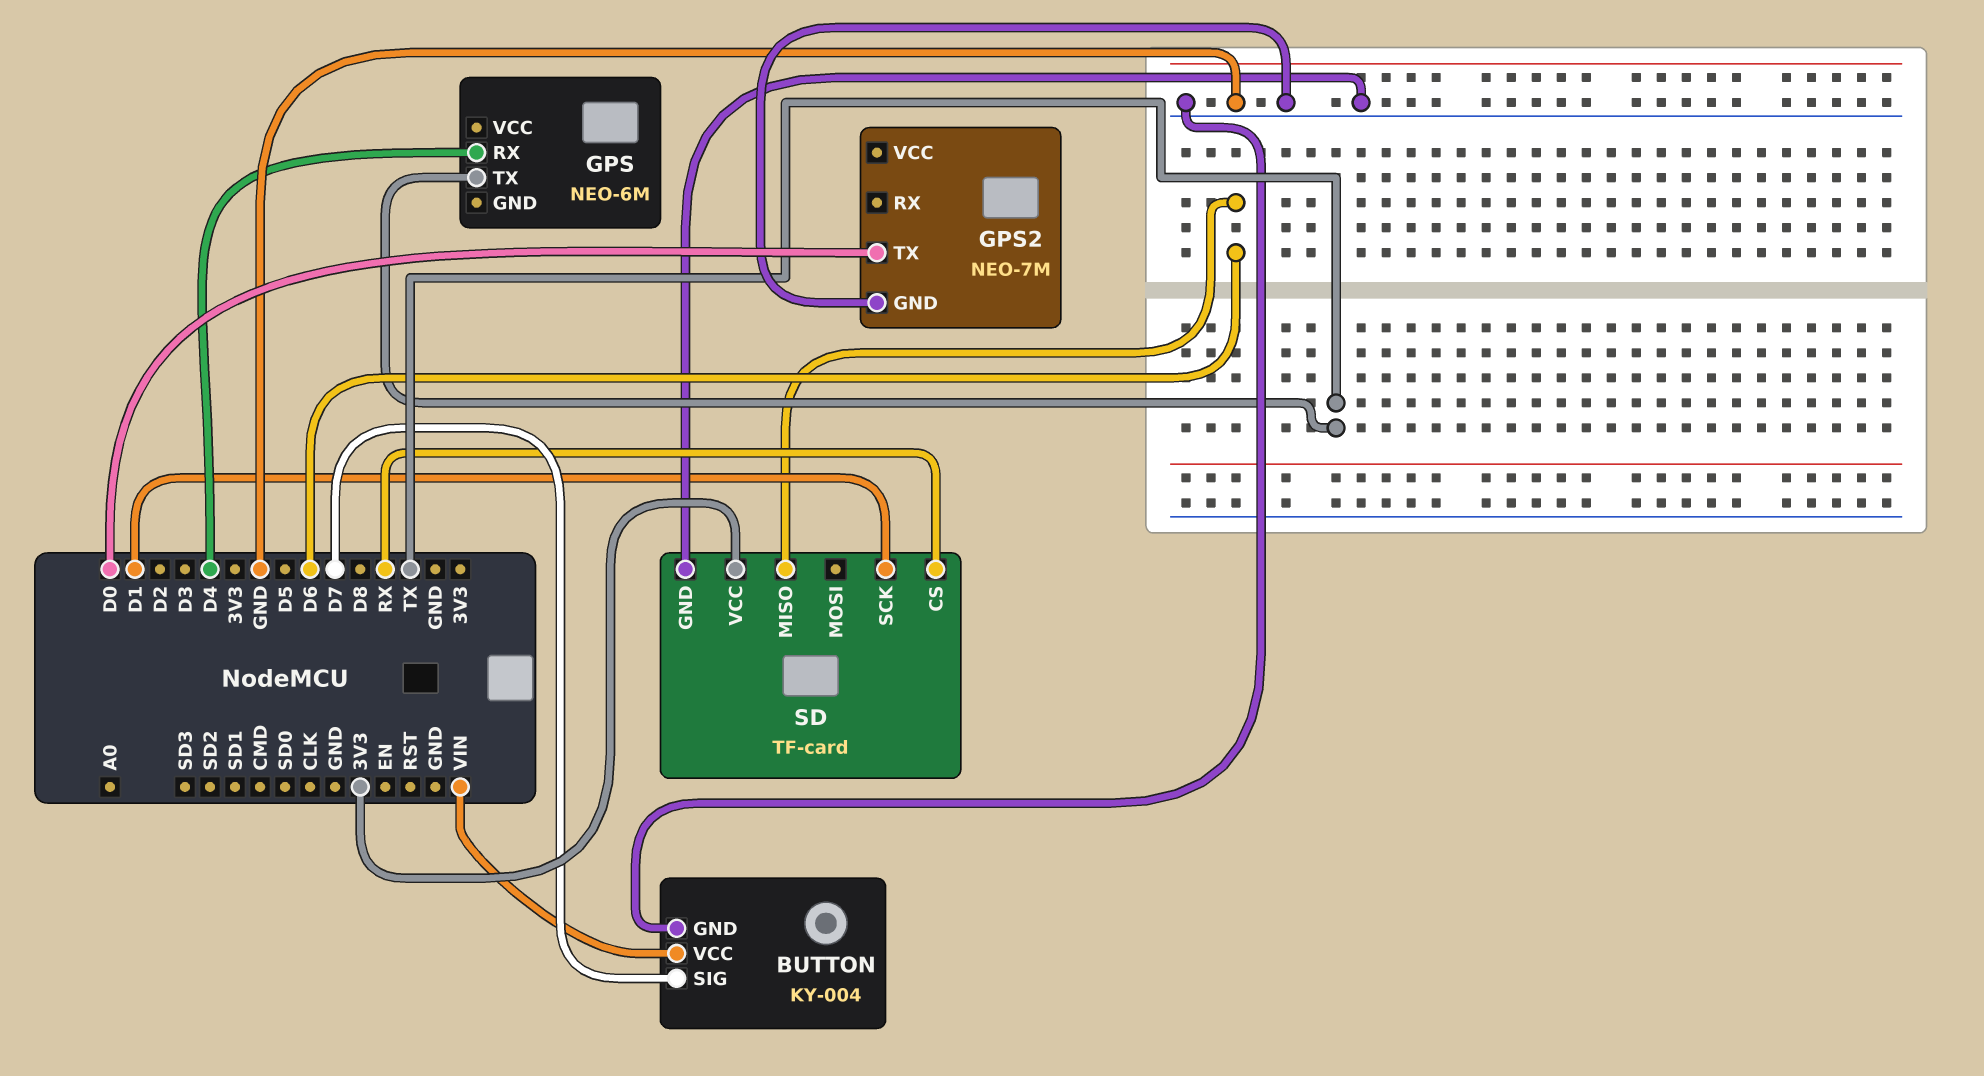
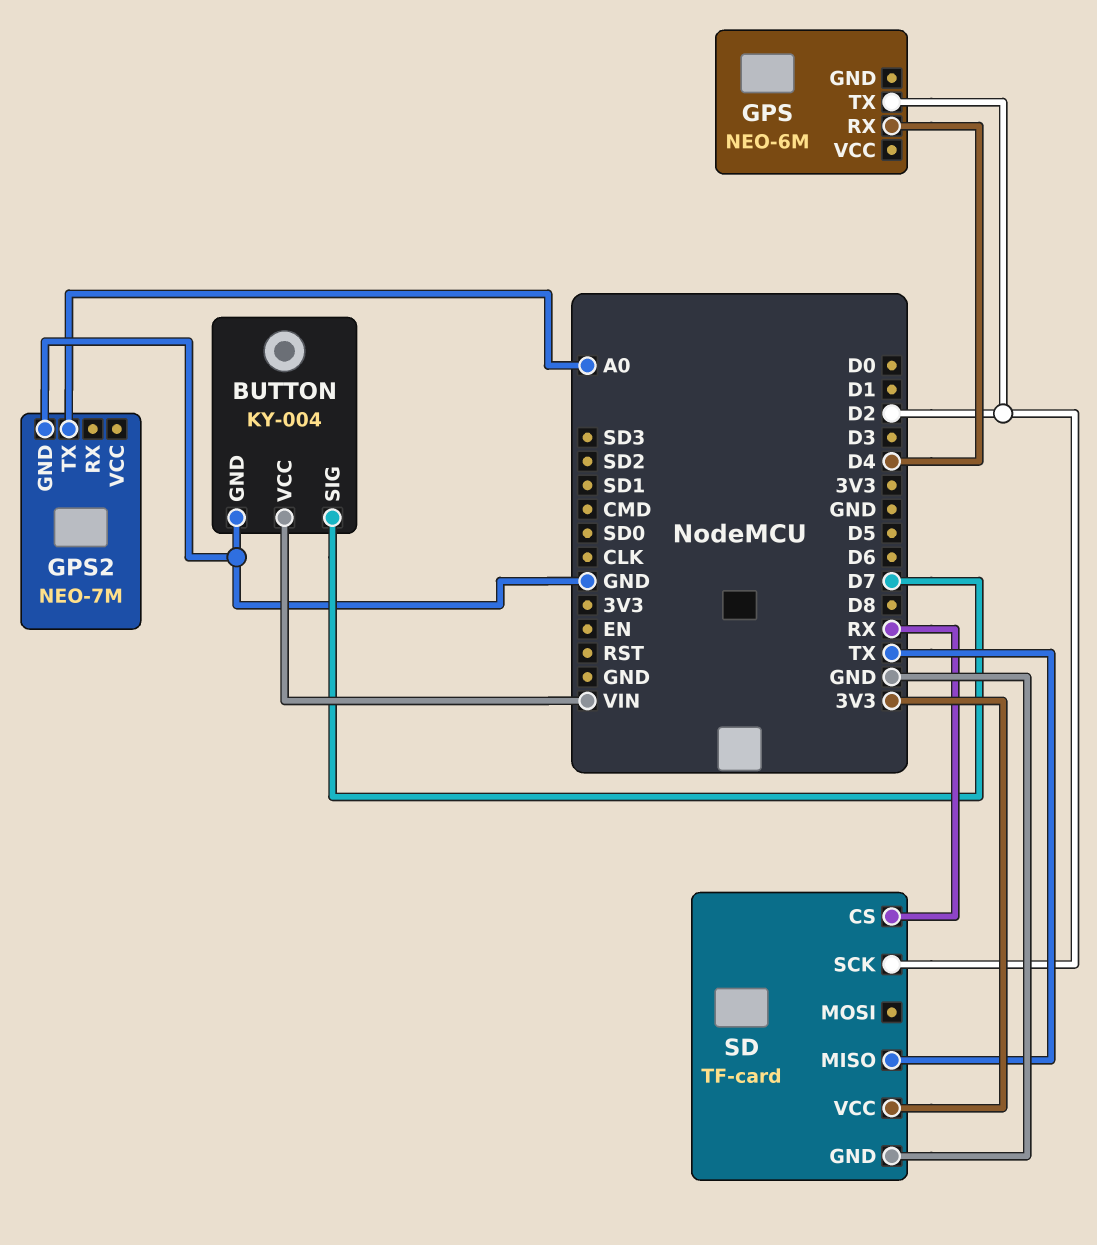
GPS pin TX: TX -> D2
GPS2 pin TX: D0 -> A0
SD pin MISO: D6 -> TX
SD pin SCK: D1 -> D2

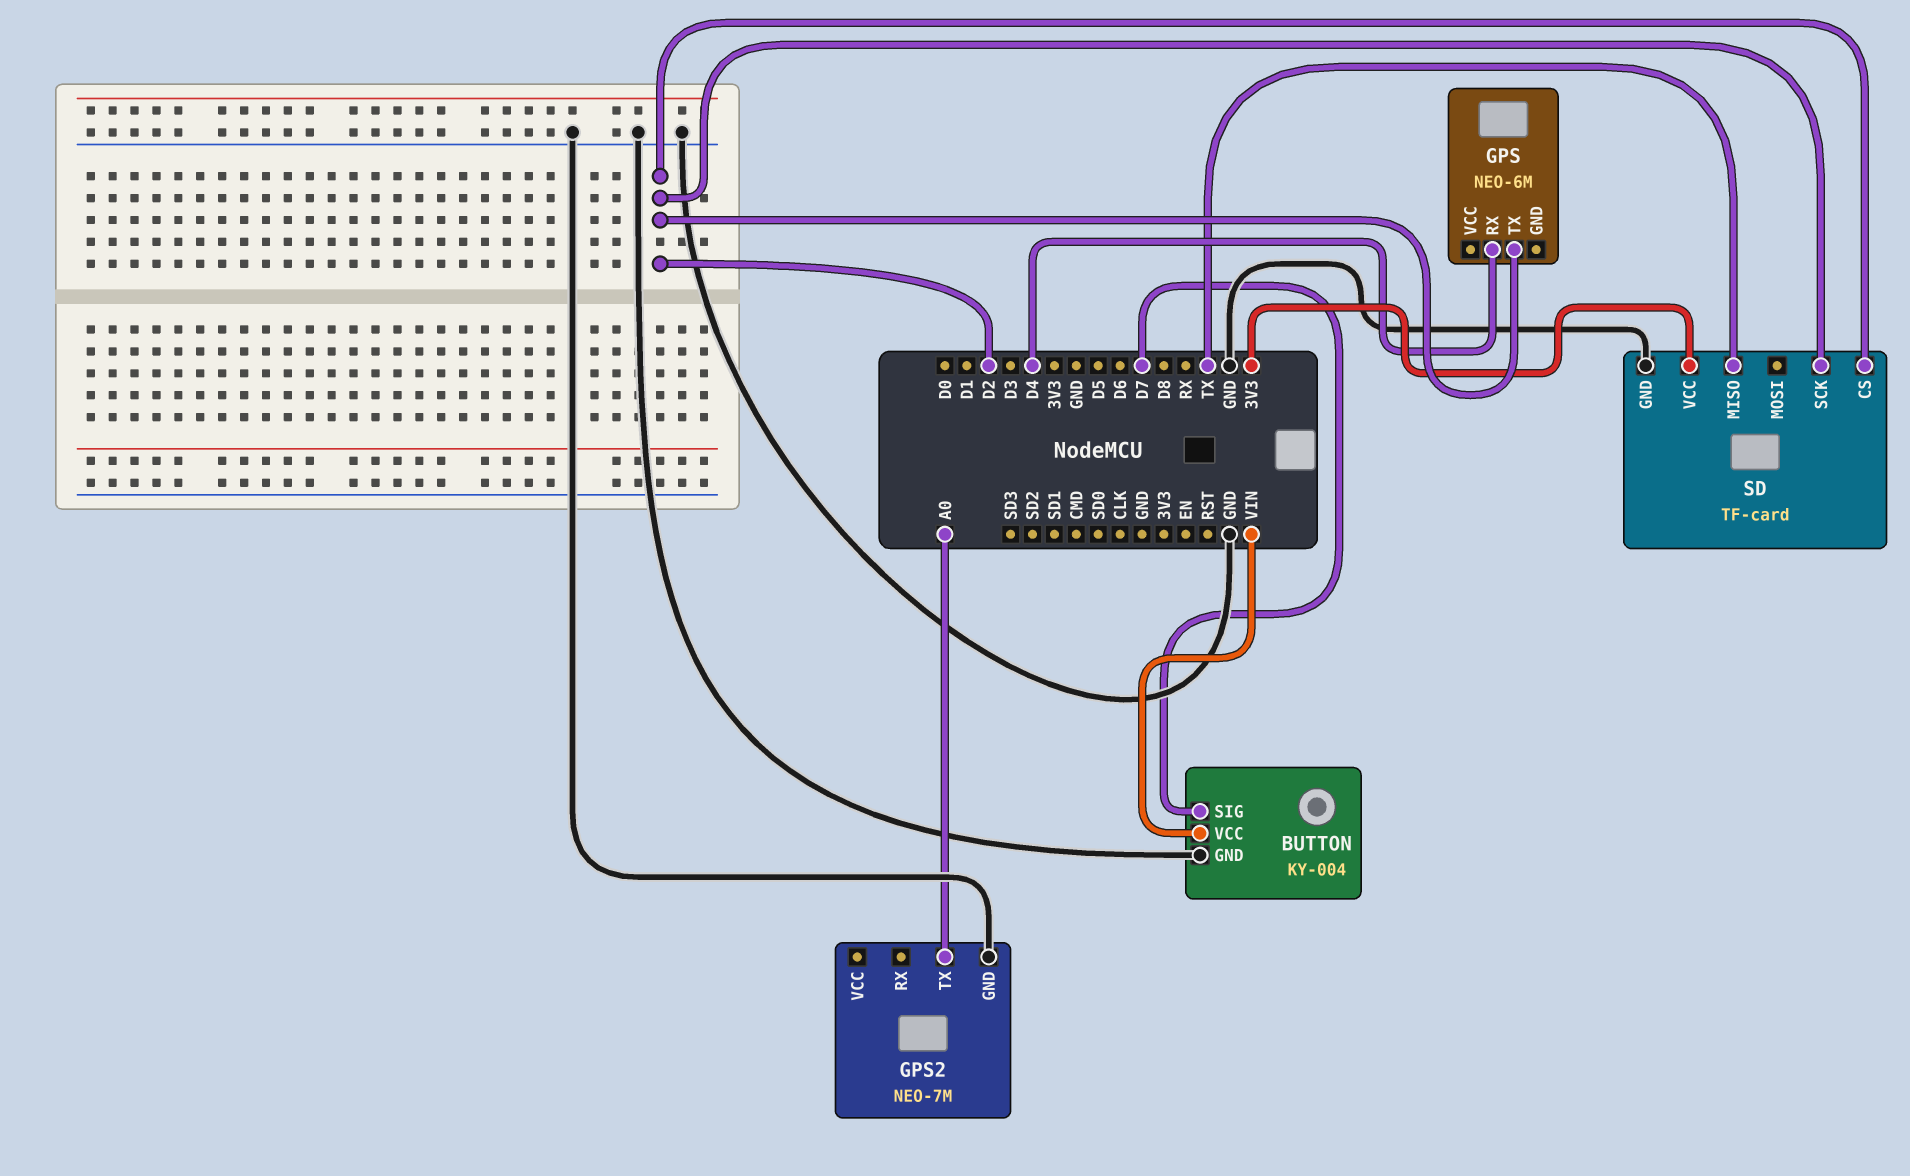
SD pin CS: RX -> D2

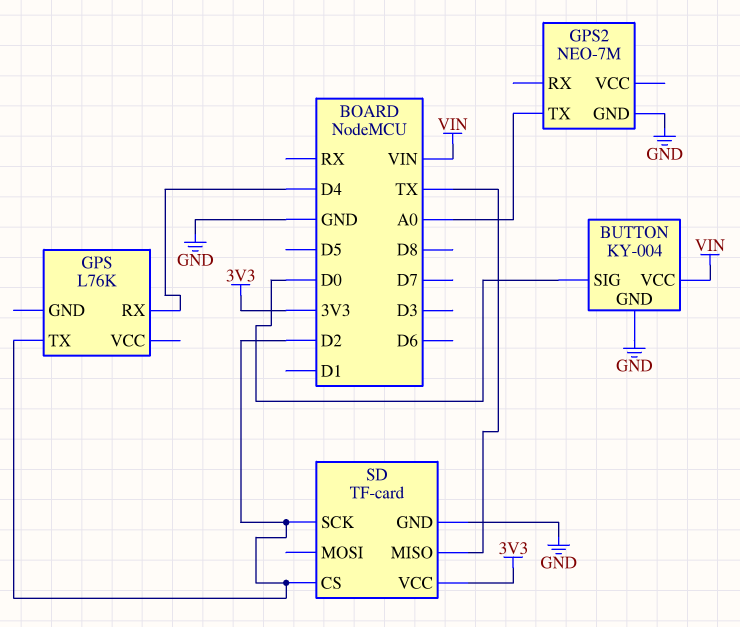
BUTTON pin SIG: D7 -> D0
GPS: NEO-6M -> L76K

